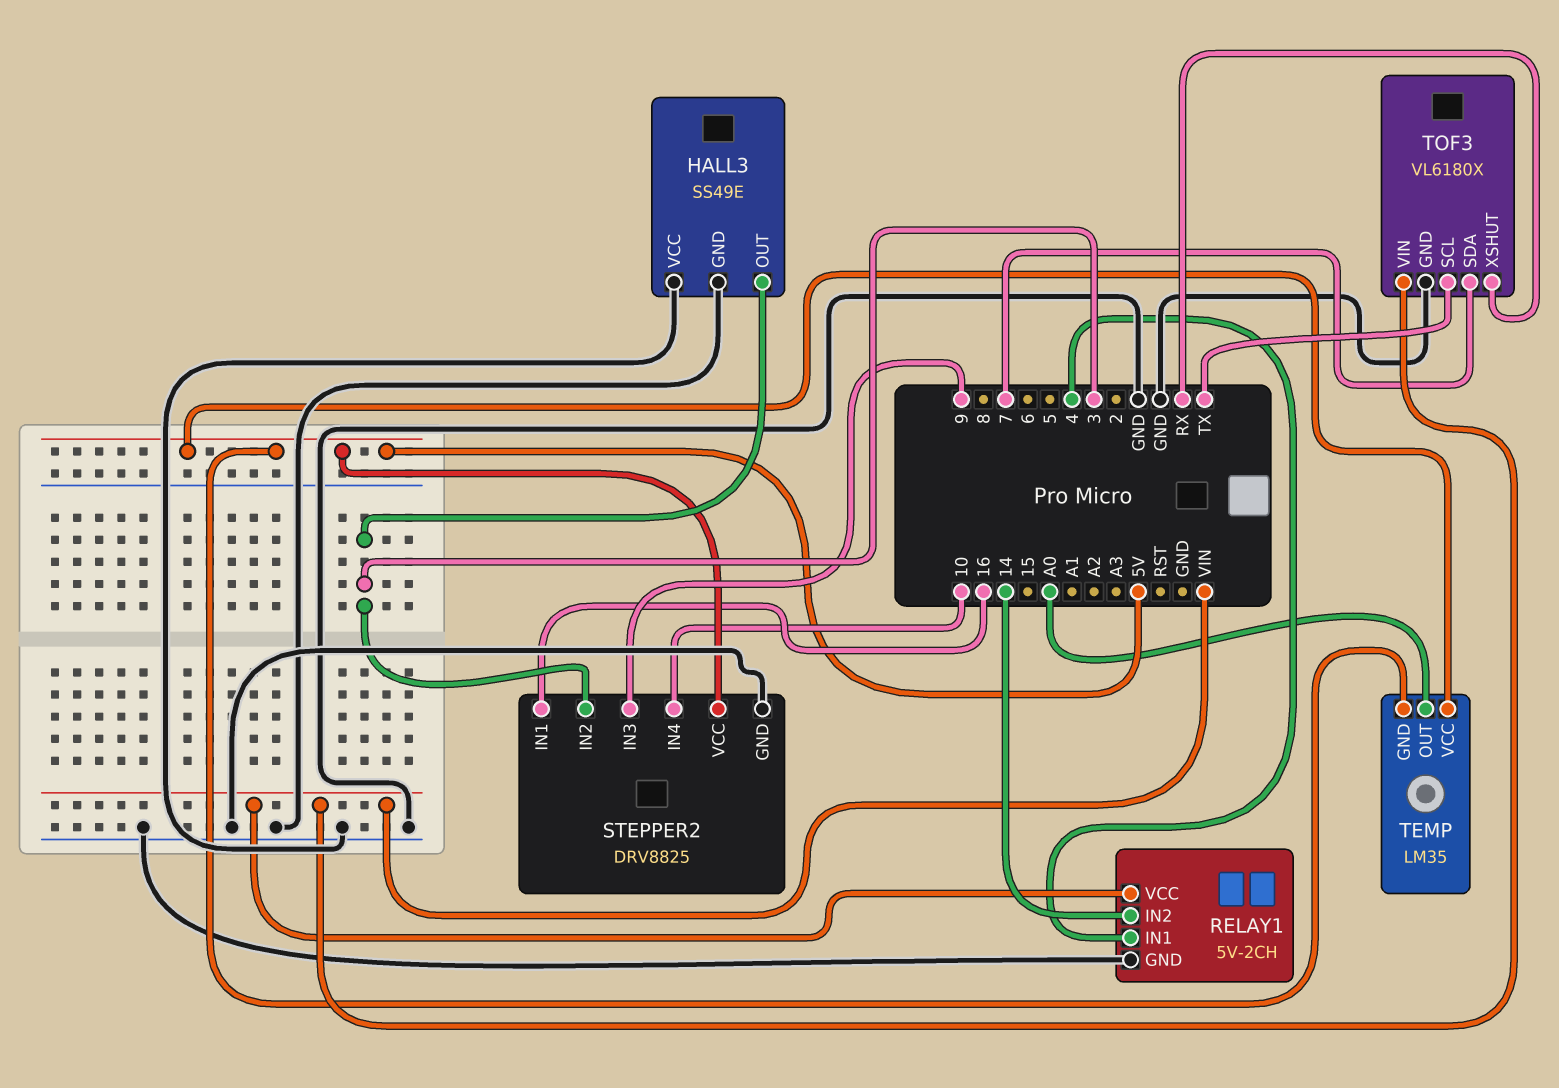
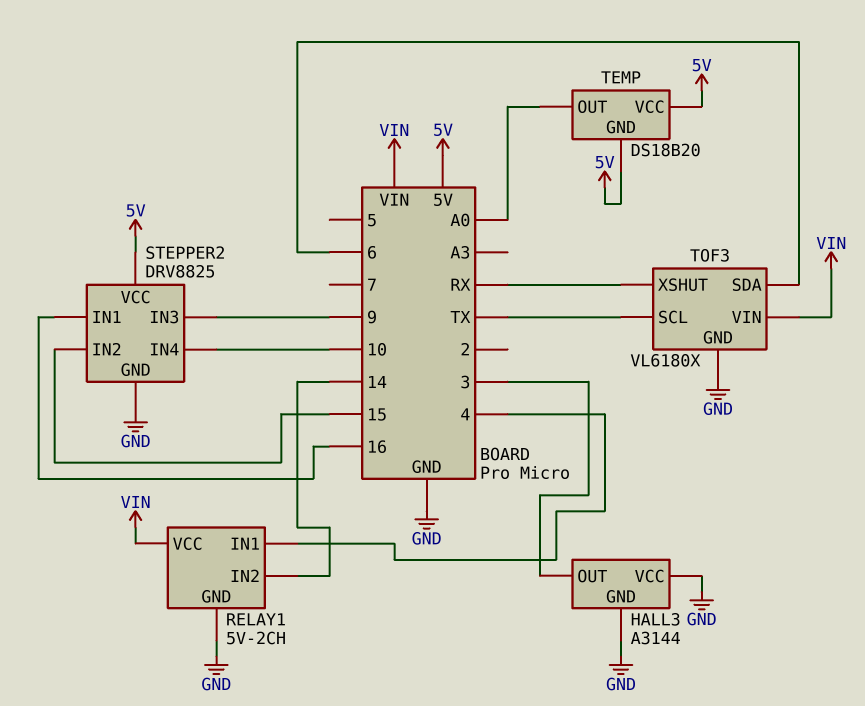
HALL3: SS49E -> A3144
STEPPER2 pin IN2: 3 -> 15
TEMP: LM35 -> DS18B20
TOF3 pin SDA: 7 -> 6

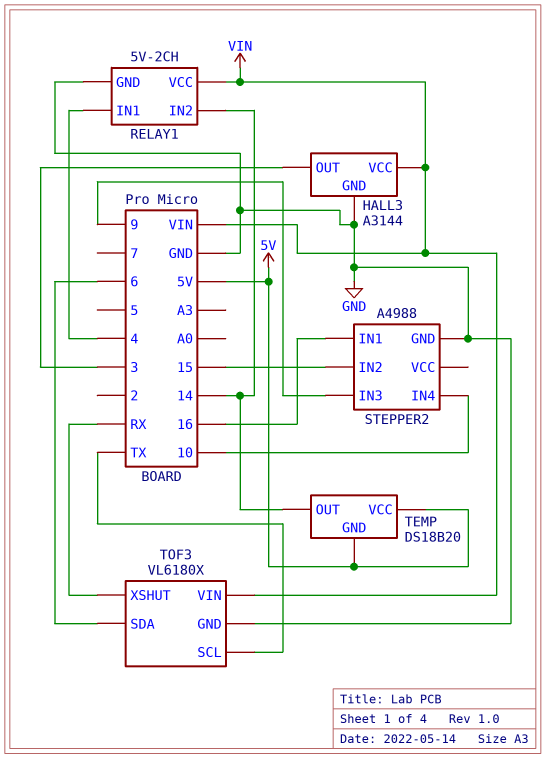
HALL3 pin VCC: GND -> VIN
STEPPER2: DRV8825 -> A4988
STEPPER2 pin VCC: 5V -> none
TEMP pin OUT: A0 -> 14

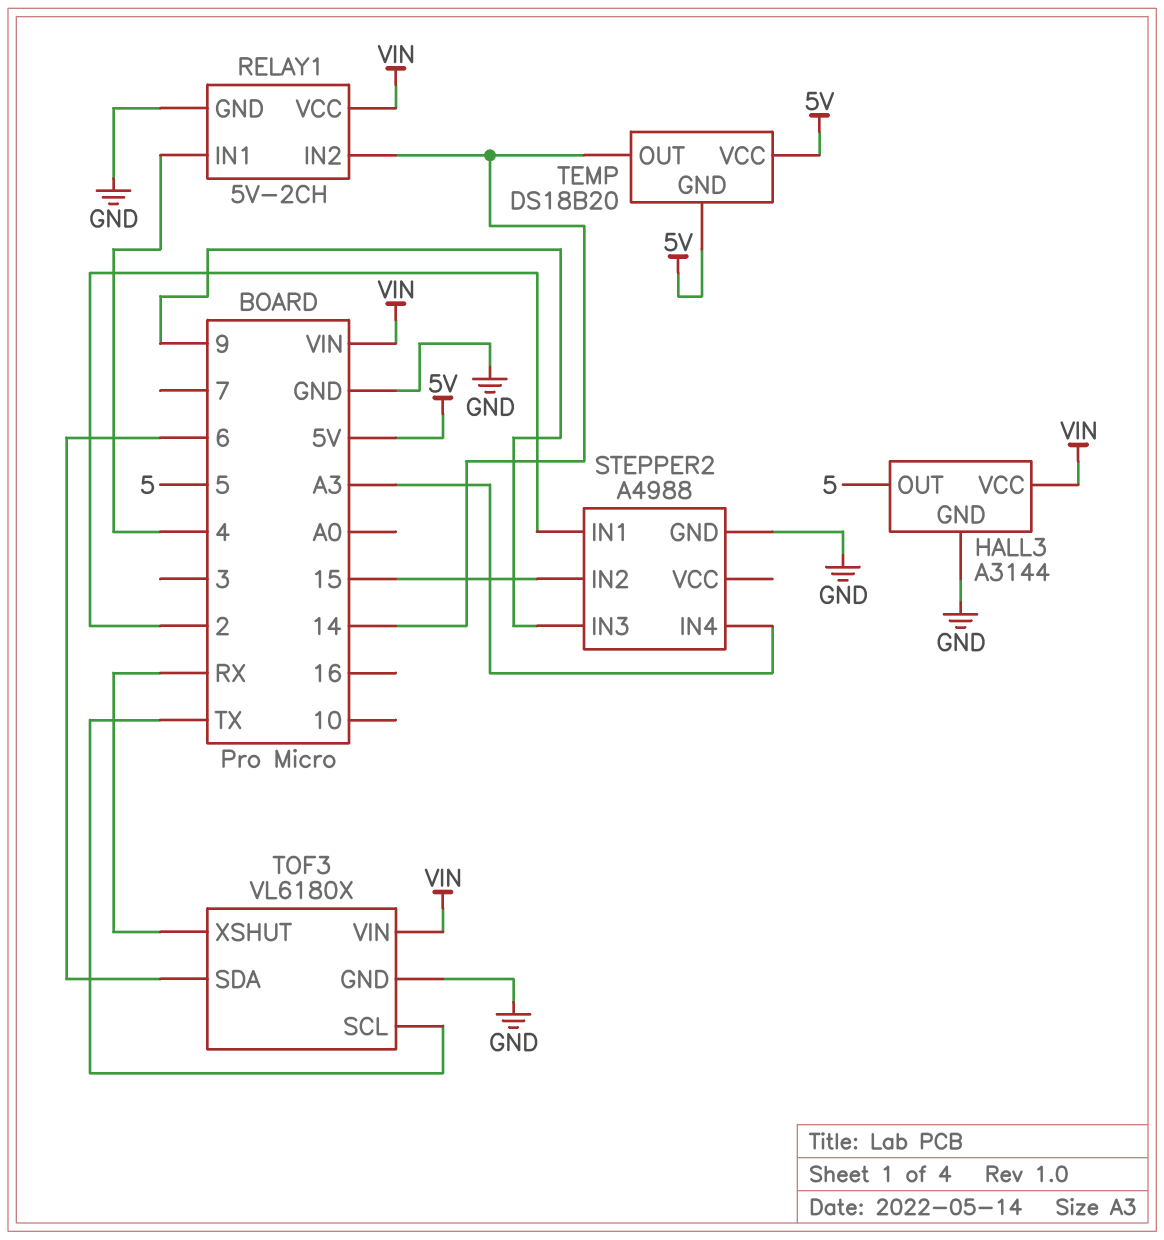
HALL3 pin OUT: 3 -> 5
STEPPER2 pin IN1: 16 -> 2
STEPPER2 pin IN4: 10 -> A3

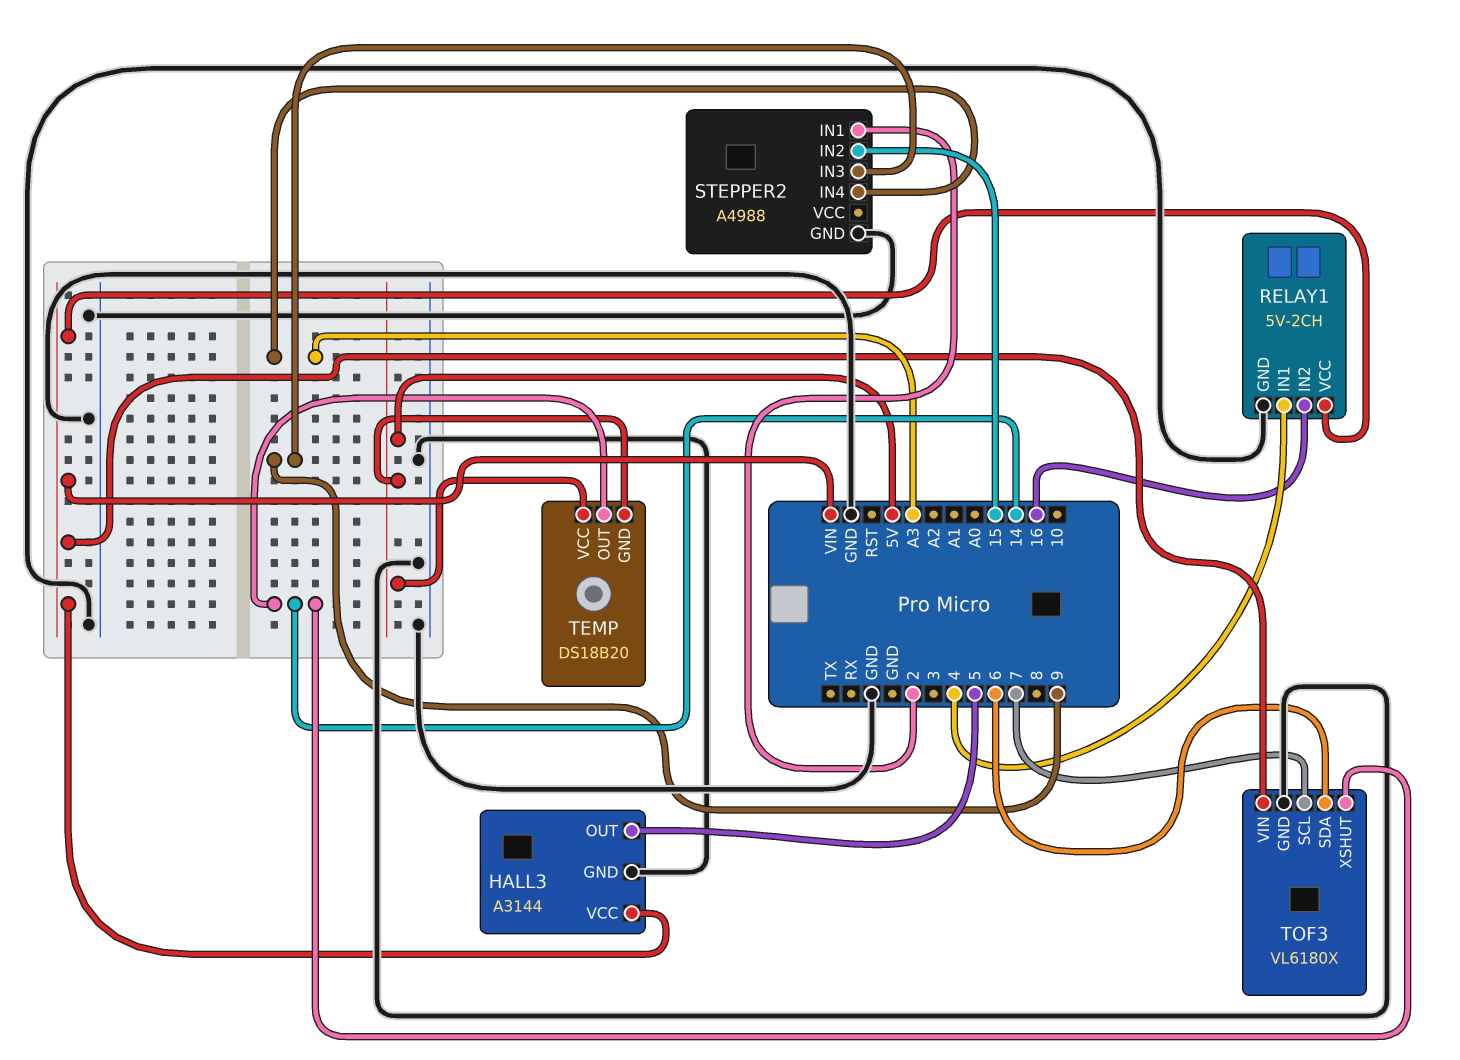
RELAY1 pin IN2: 14 -> 16
TOF3 pin SCL: TX -> 7
TOF3 pin XSHUT: RX -> 14

